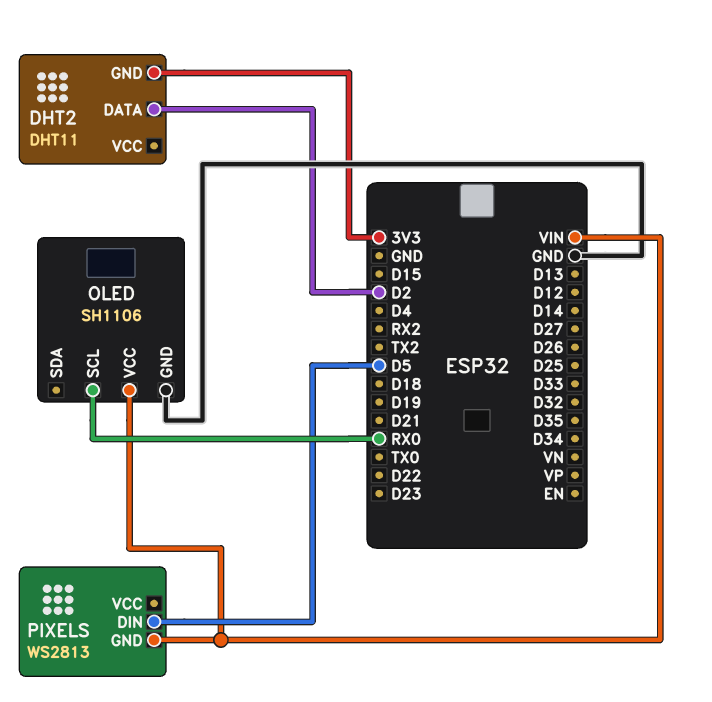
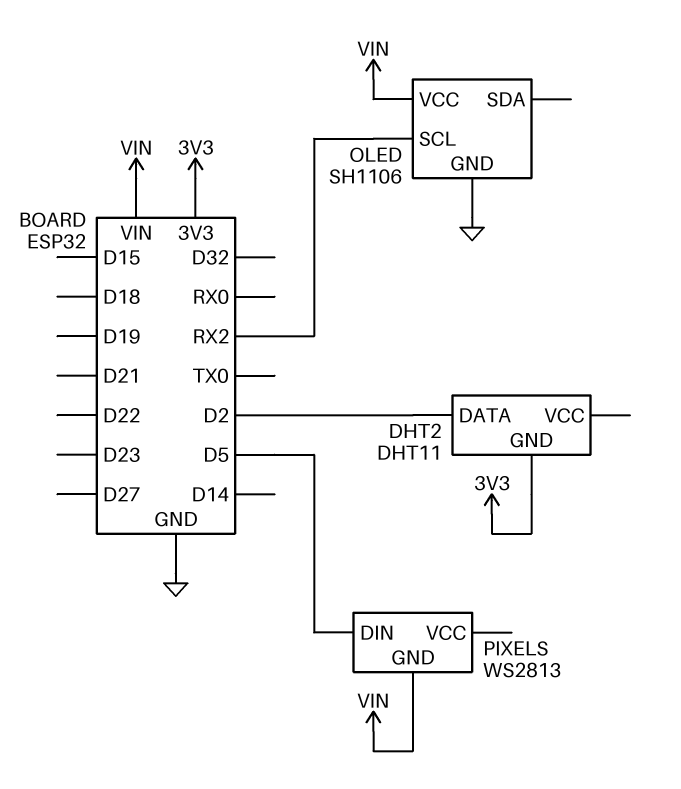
OLED pin SCL: RX0 -> RX2

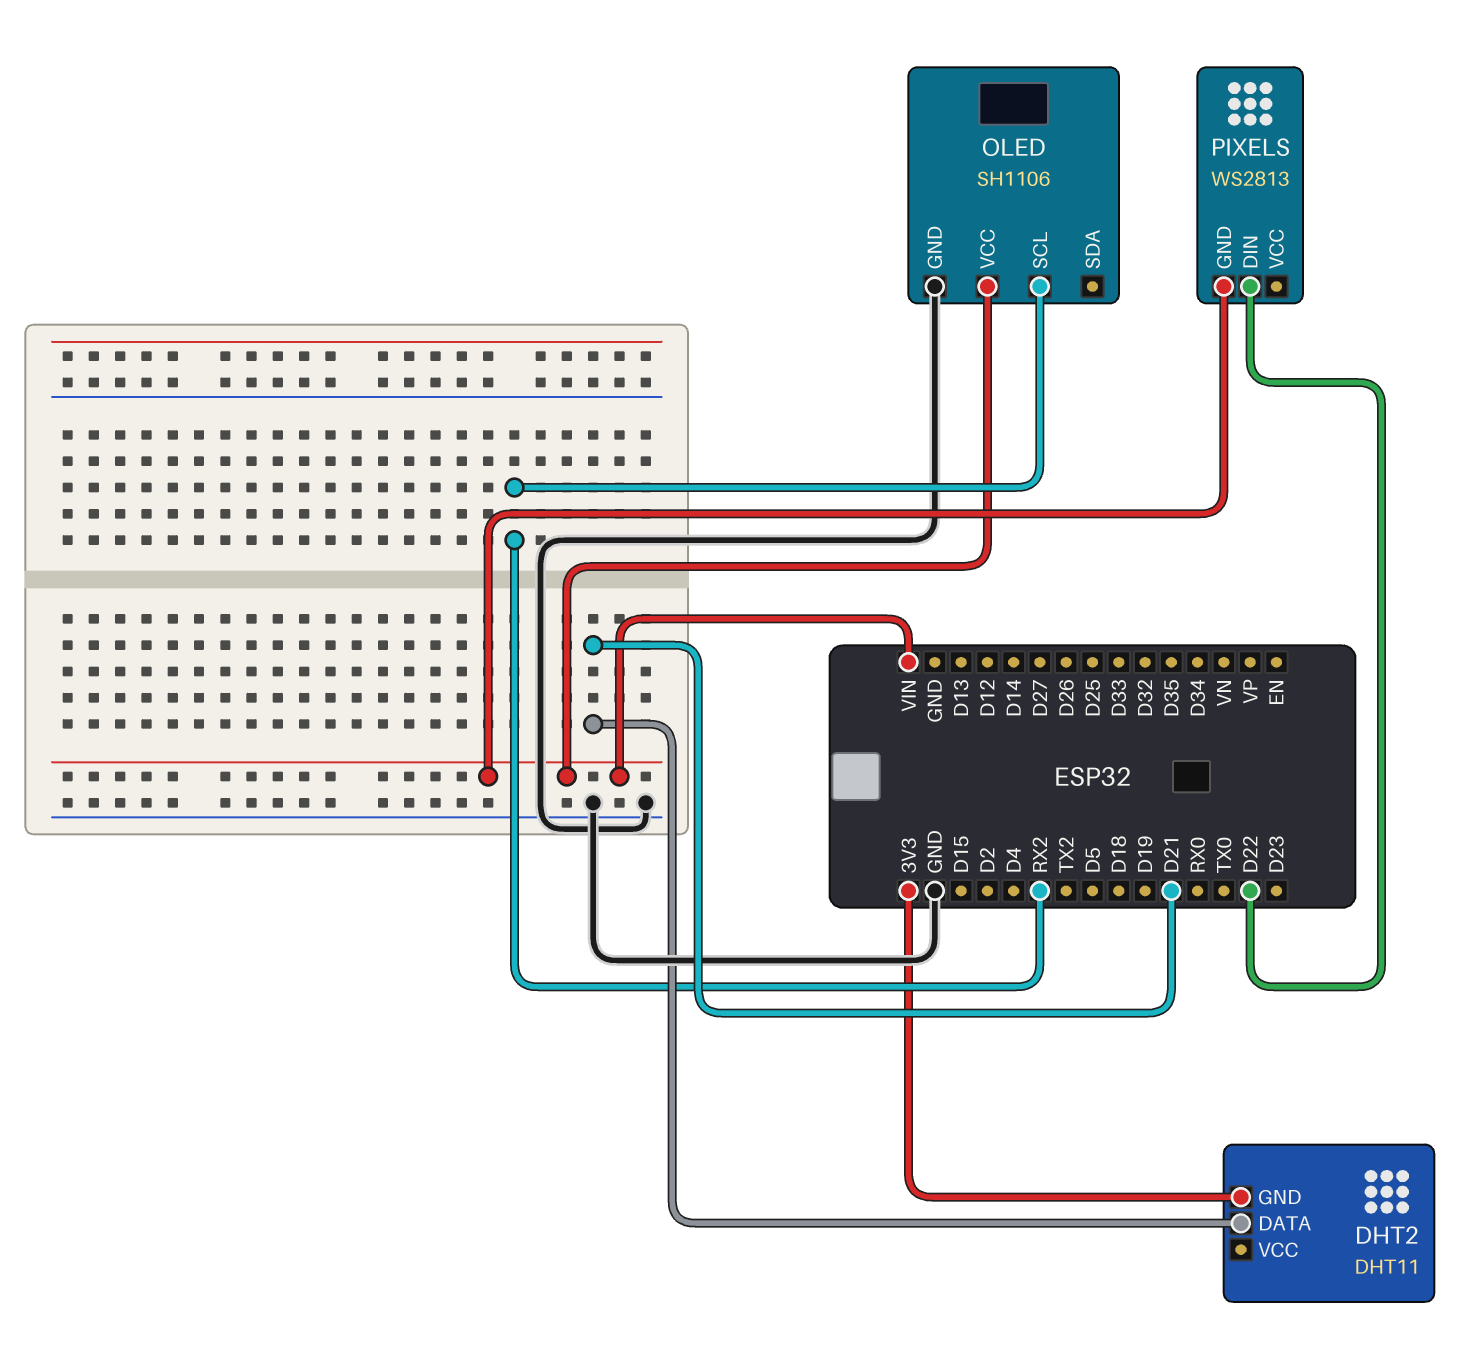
DHT2 pin DATA: D2 -> D21
PIXELS pin DIN: D5 -> D22

